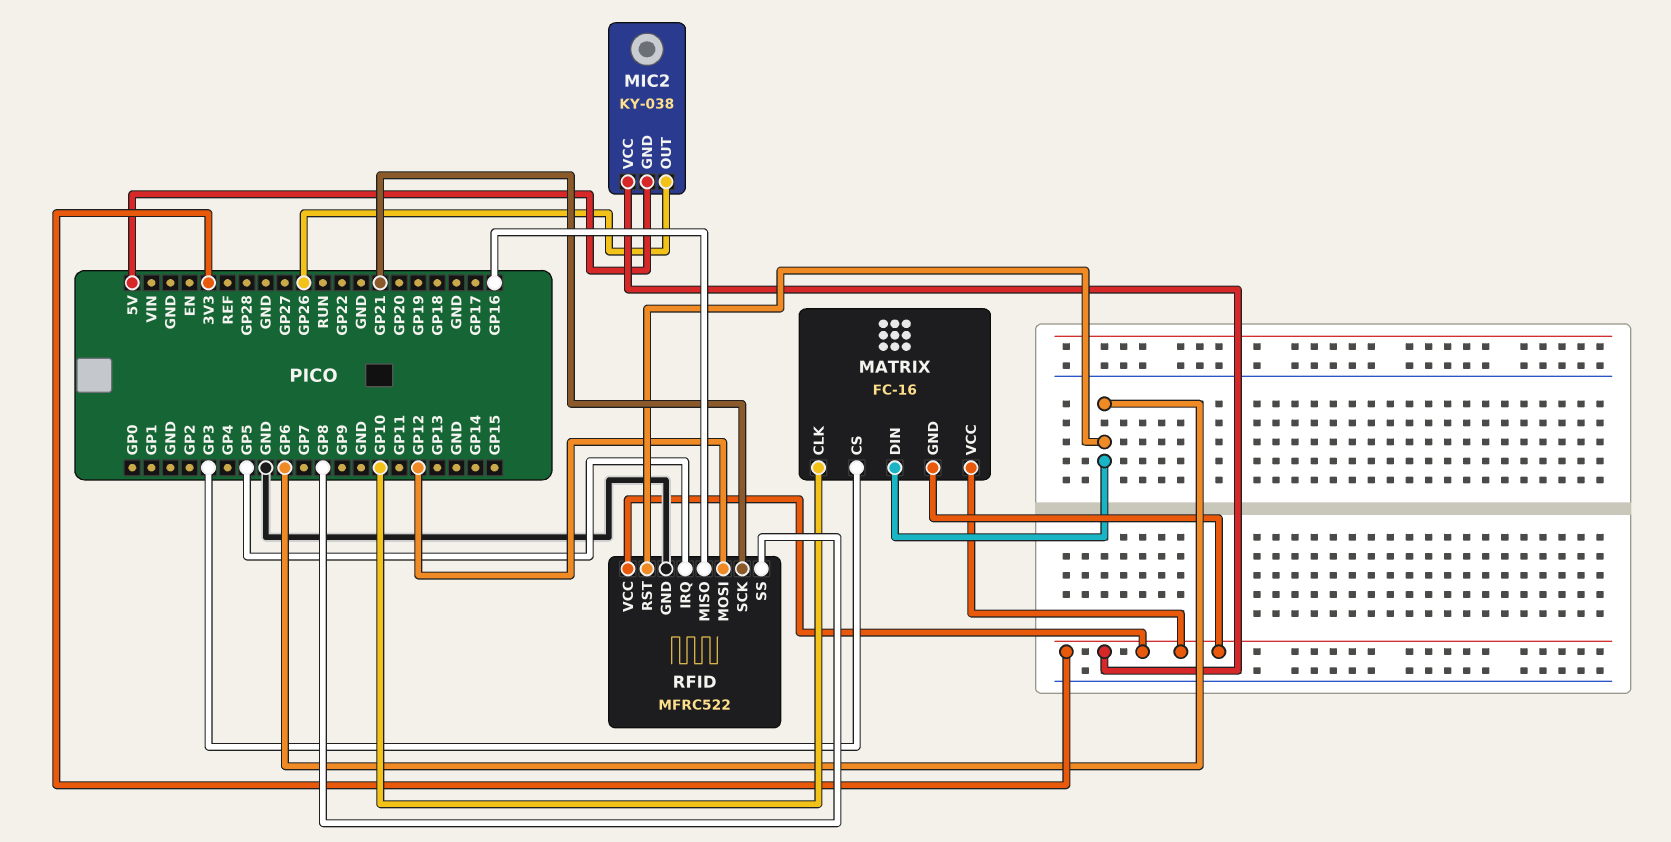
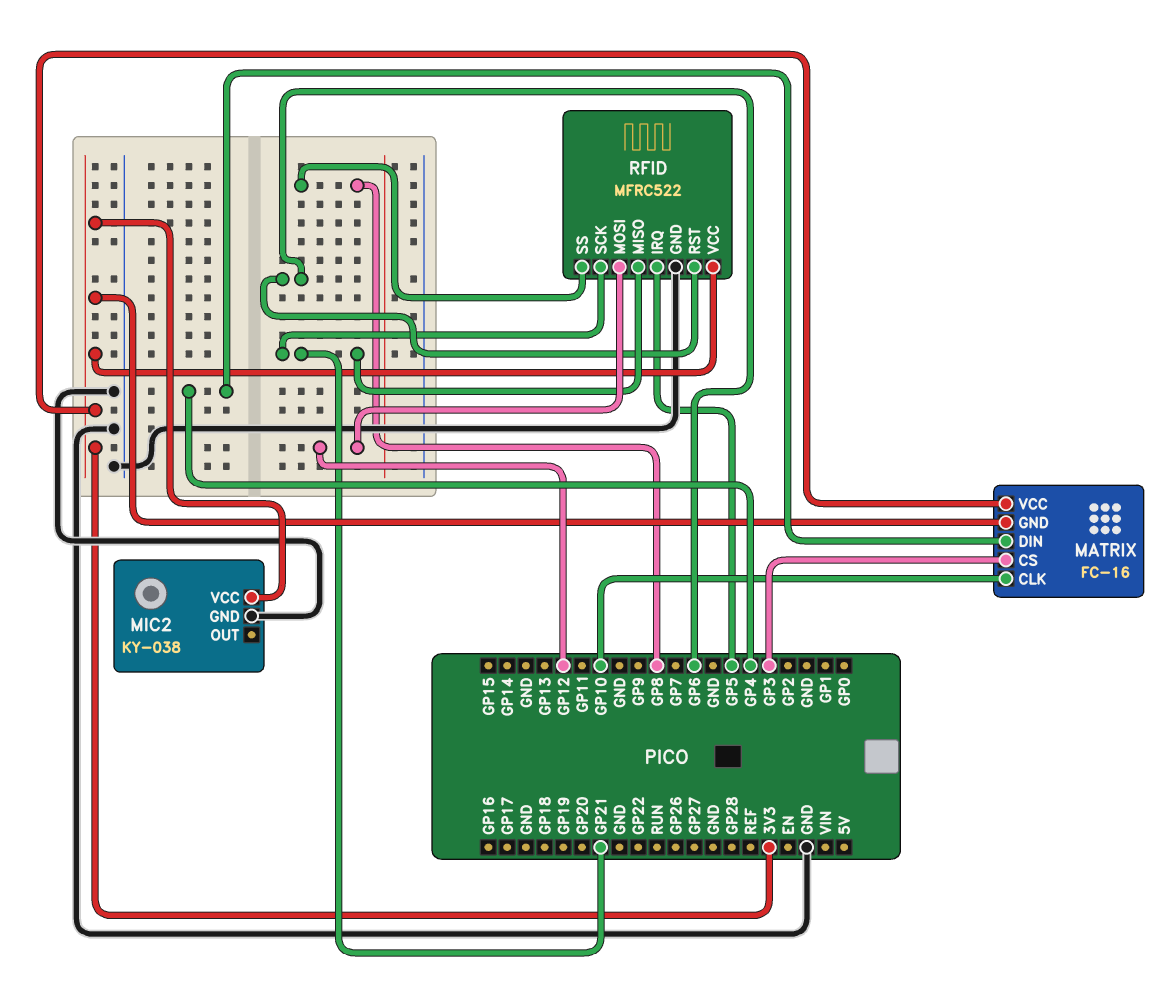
MATRIX pin DIN: GP6 -> GP4
MIC2 pin GND: 5V -> GND
MIC2 pin OUT: GP26 -> none
RFID pin MISO: GP16 -> GP21

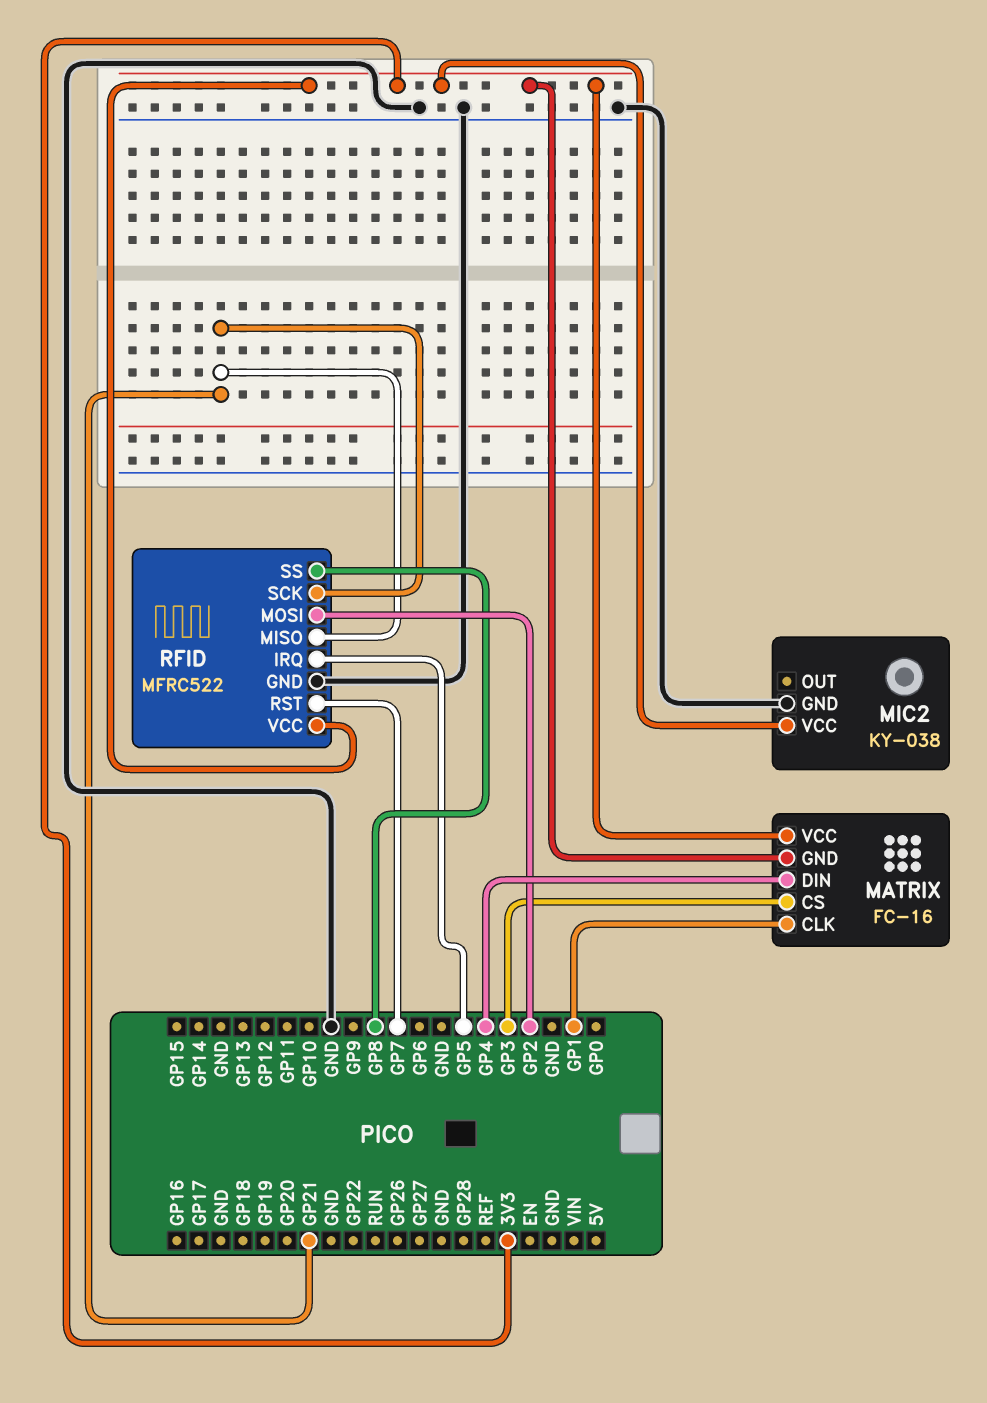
MATRIX pin CLK: GP10 -> GP1
RFID pin MOSI: GP12 -> GP2
RFID pin RST: GP6 -> GP7

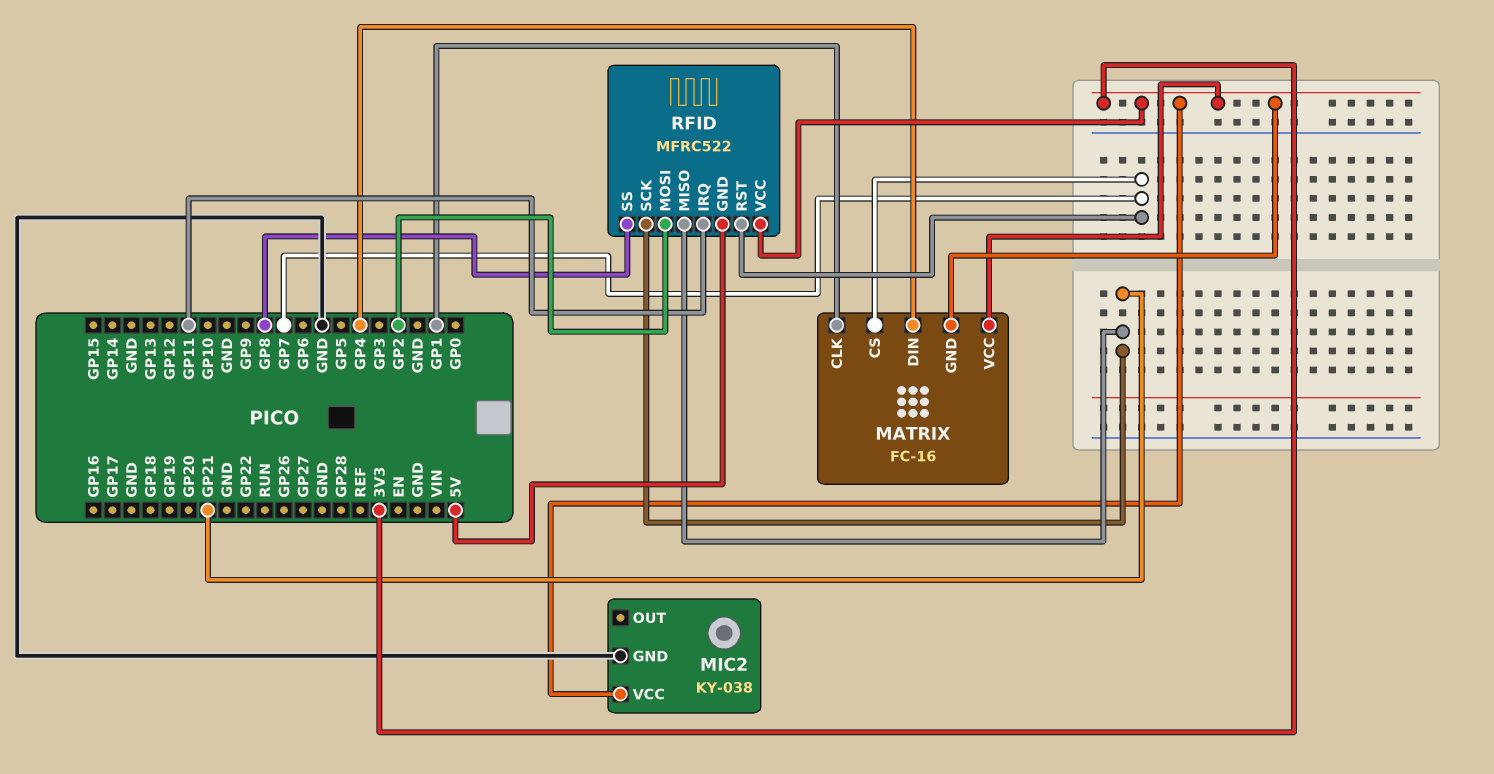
MATRIX pin CS: GP3 -> GP7
RFID pin GND: GND -> 5V
RFID pin IRQ: GP5 -> GP11

